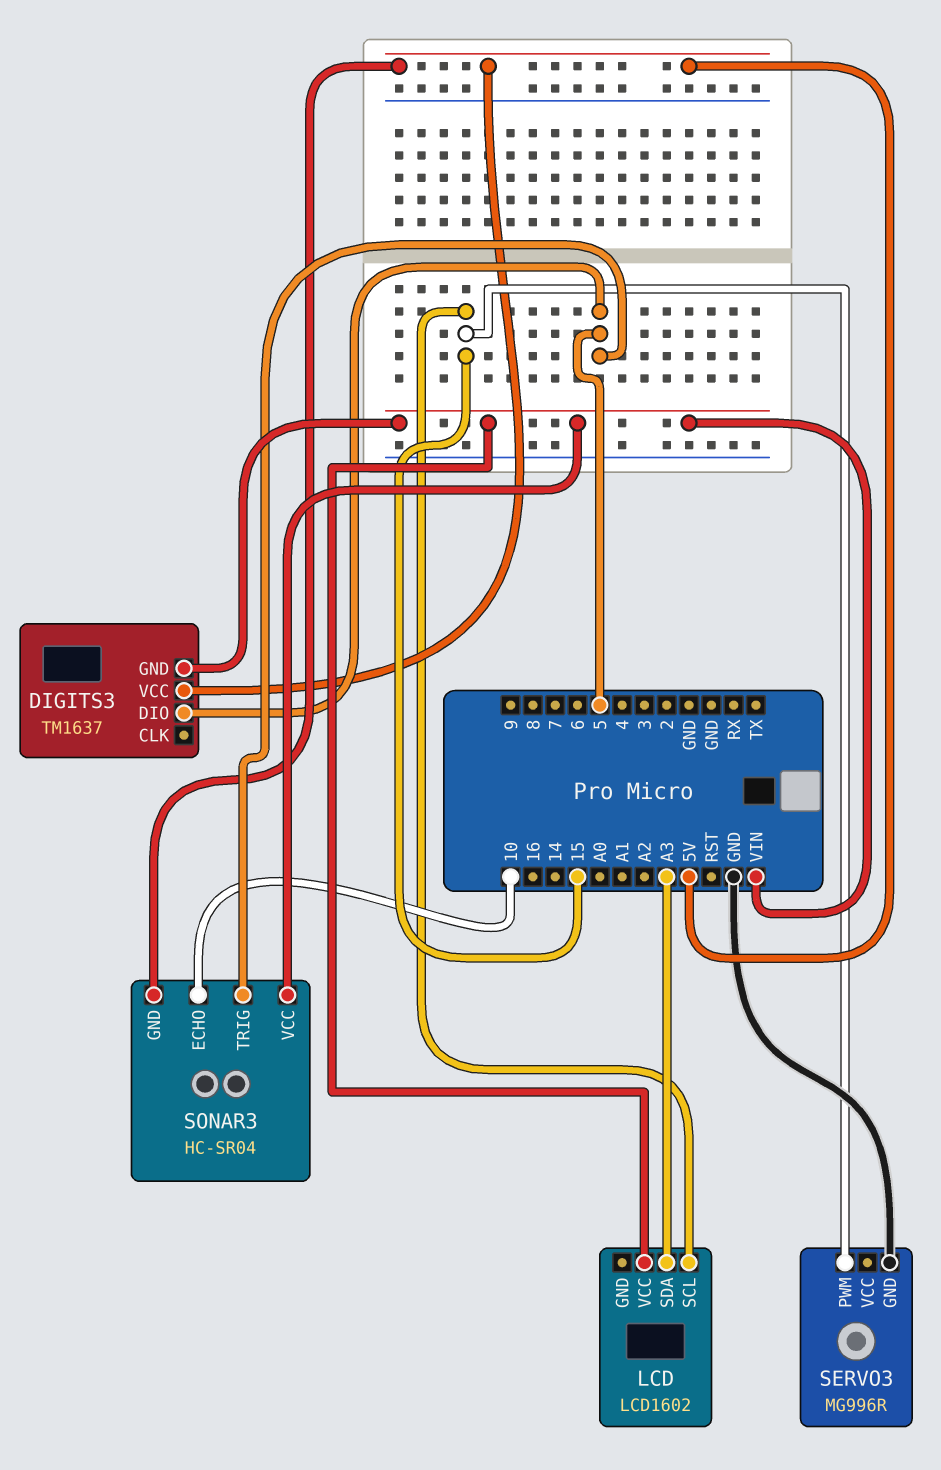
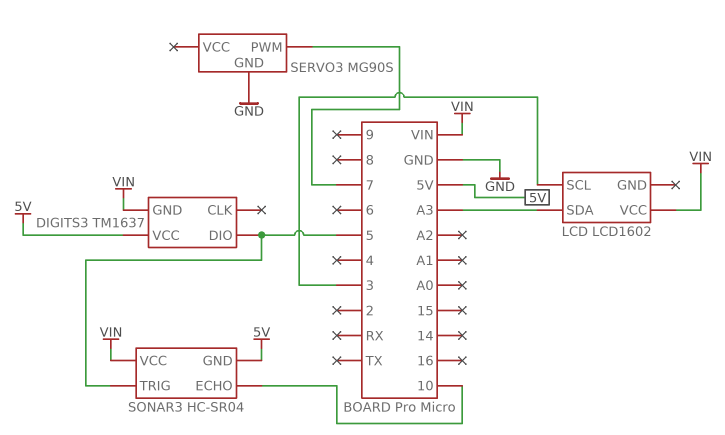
LCD pin SCL: 15 -> 3
SERVO3: MG996R -> MG90S
SERVO3 pin PWM: 15 -> 7

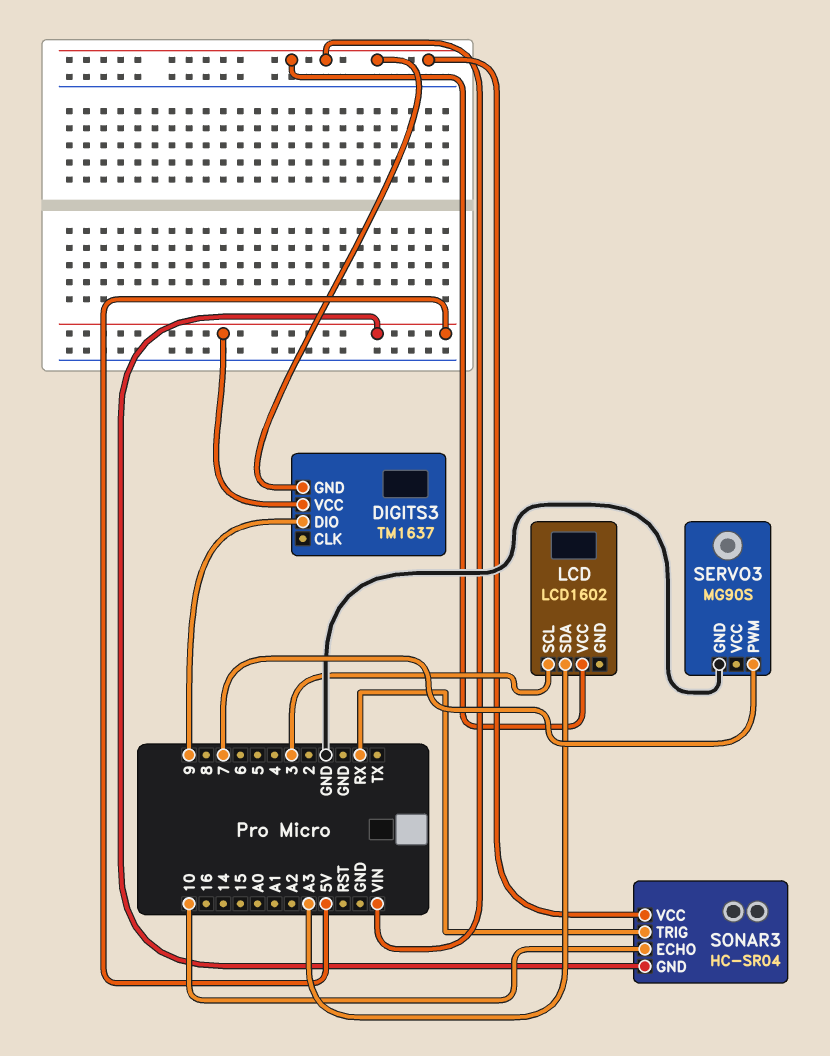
DIGITS3 pin DIO: 5 -> 9
SONAR3 pin TRIG: 5 -> RX

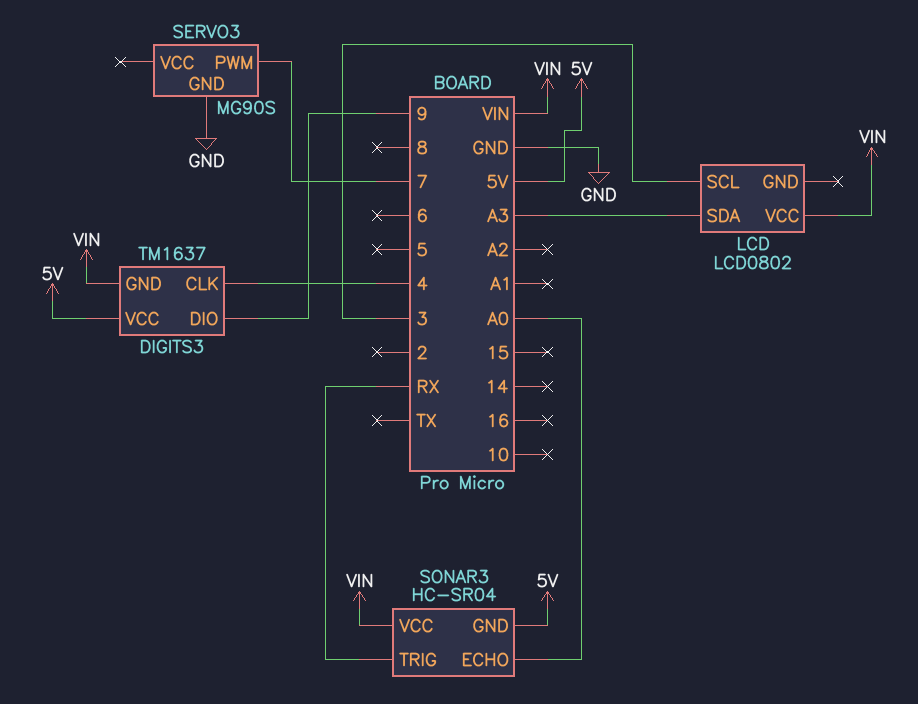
DIGITS3 pin CLK: none -> 4
LCD: LCD1602 -> LCD0802
SONAR3 pin ECHO: 10 -> A0

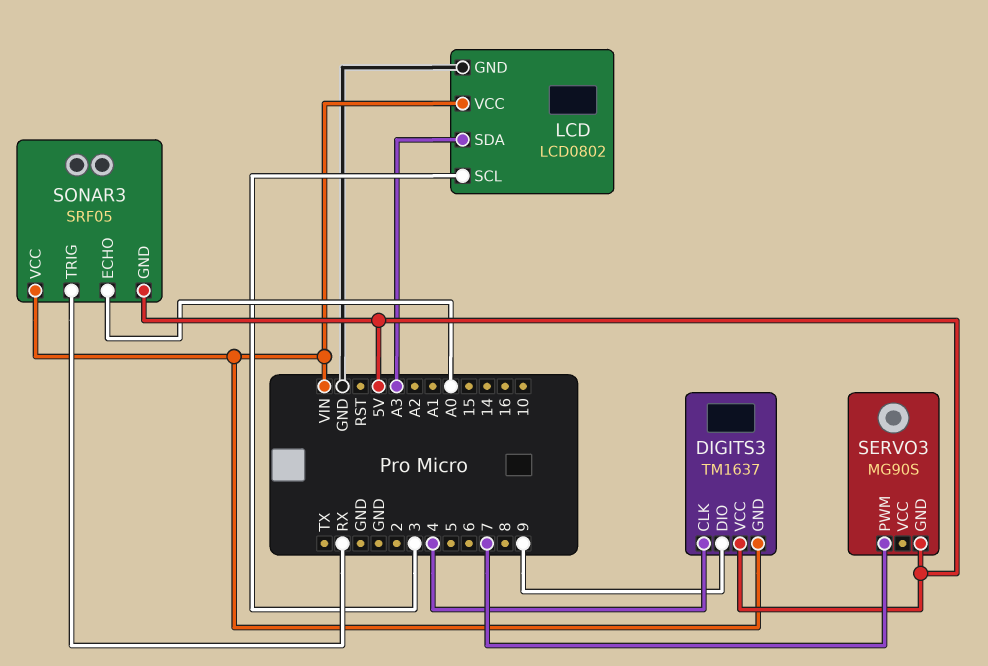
LCD pin GND: none -> GND
SERVO3 pin GND: GND -> 5V
SONAR3: HC-SR04 -> SRF05

